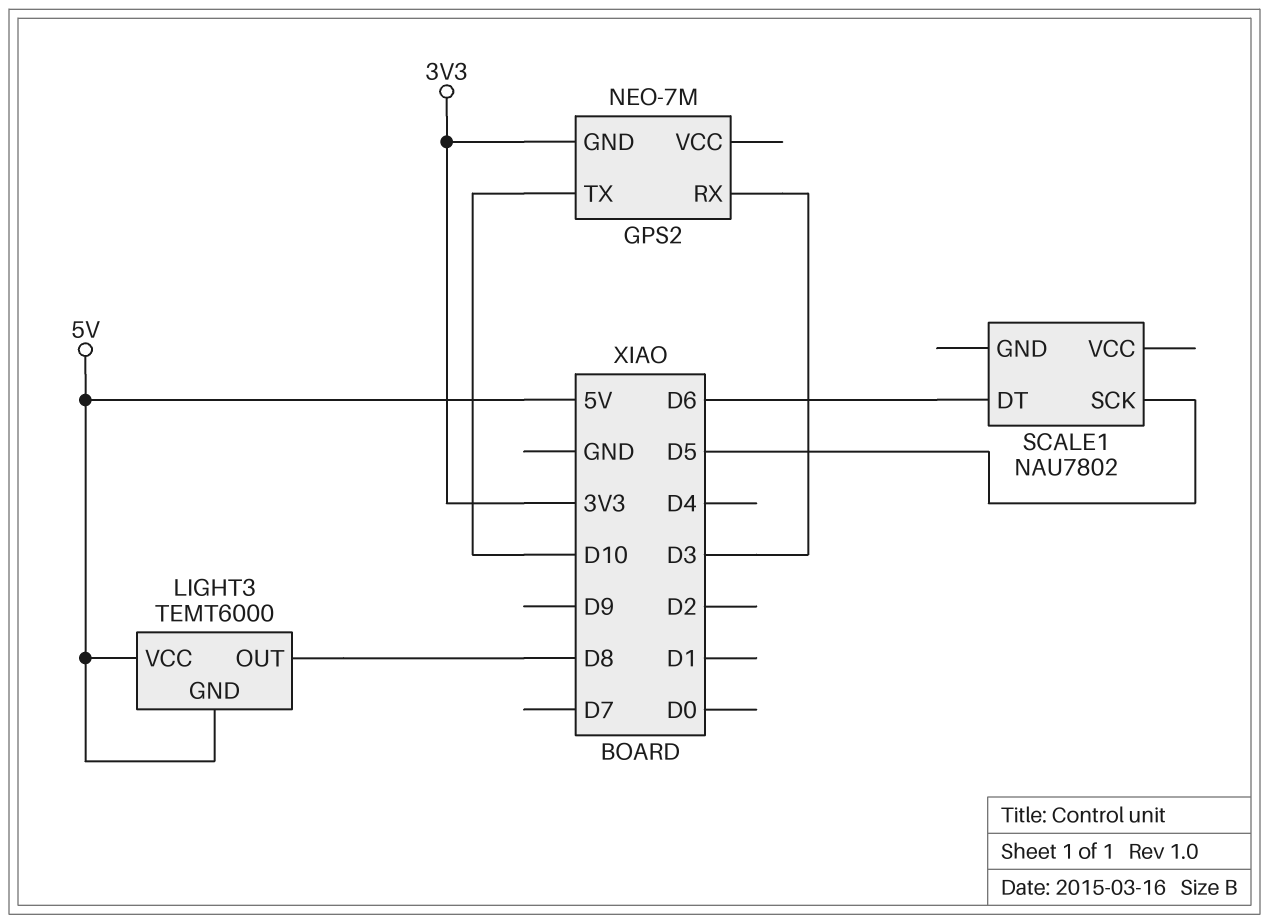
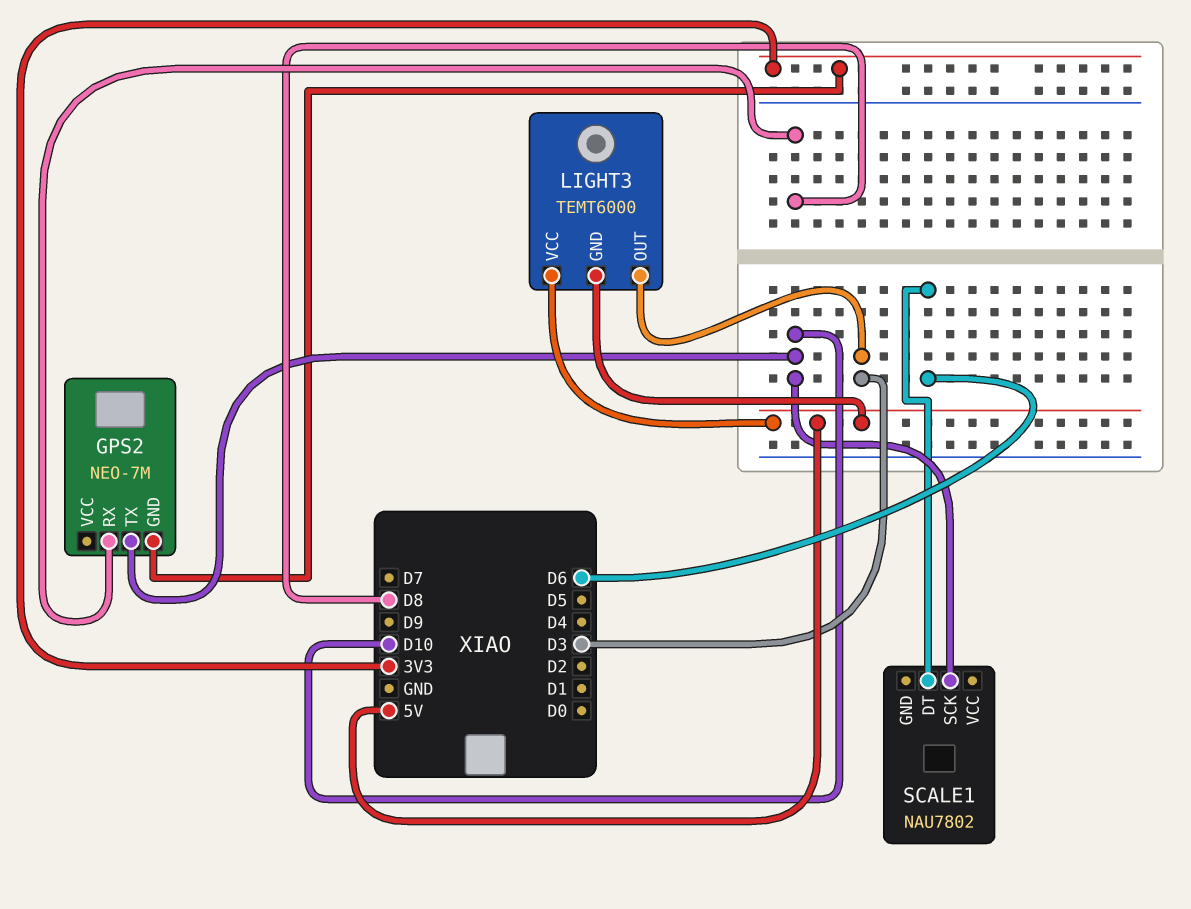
GPS2 pin RX: D3 -> D8
LIGHT3 pin OUT: D8 -> D3
SCALE1 pin SCK: D5 -> D10

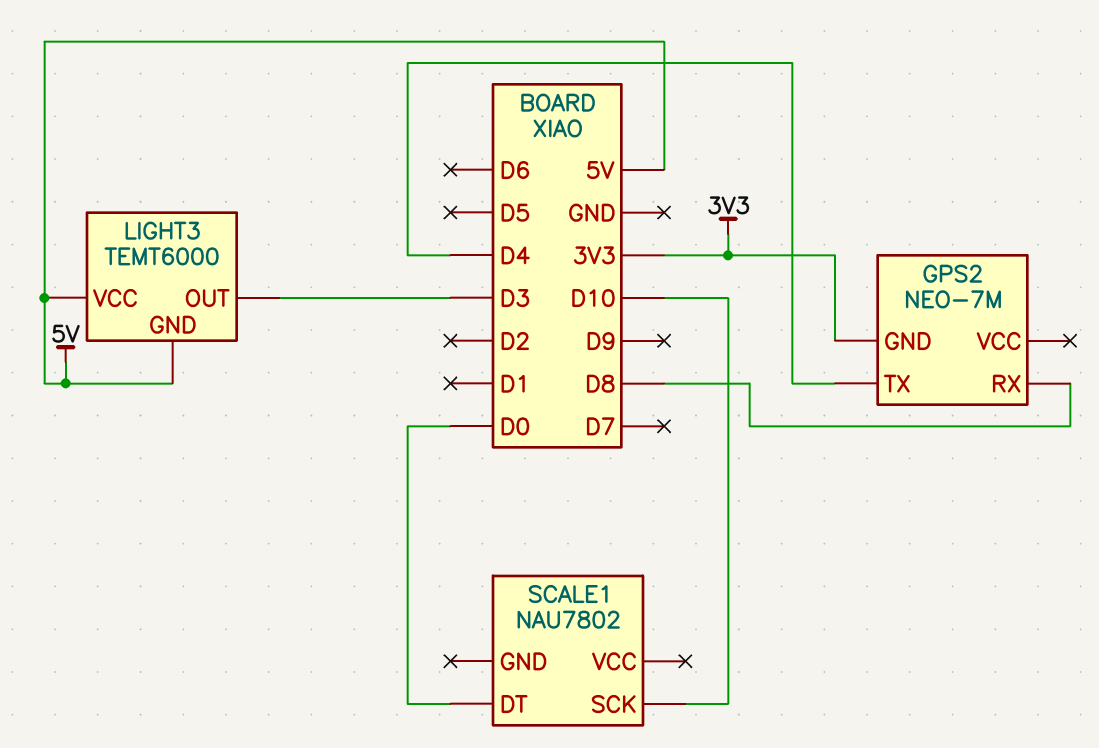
GPS2 pin TX: D10 -> D4
SCALE1 pin DT: D6 -> D0

